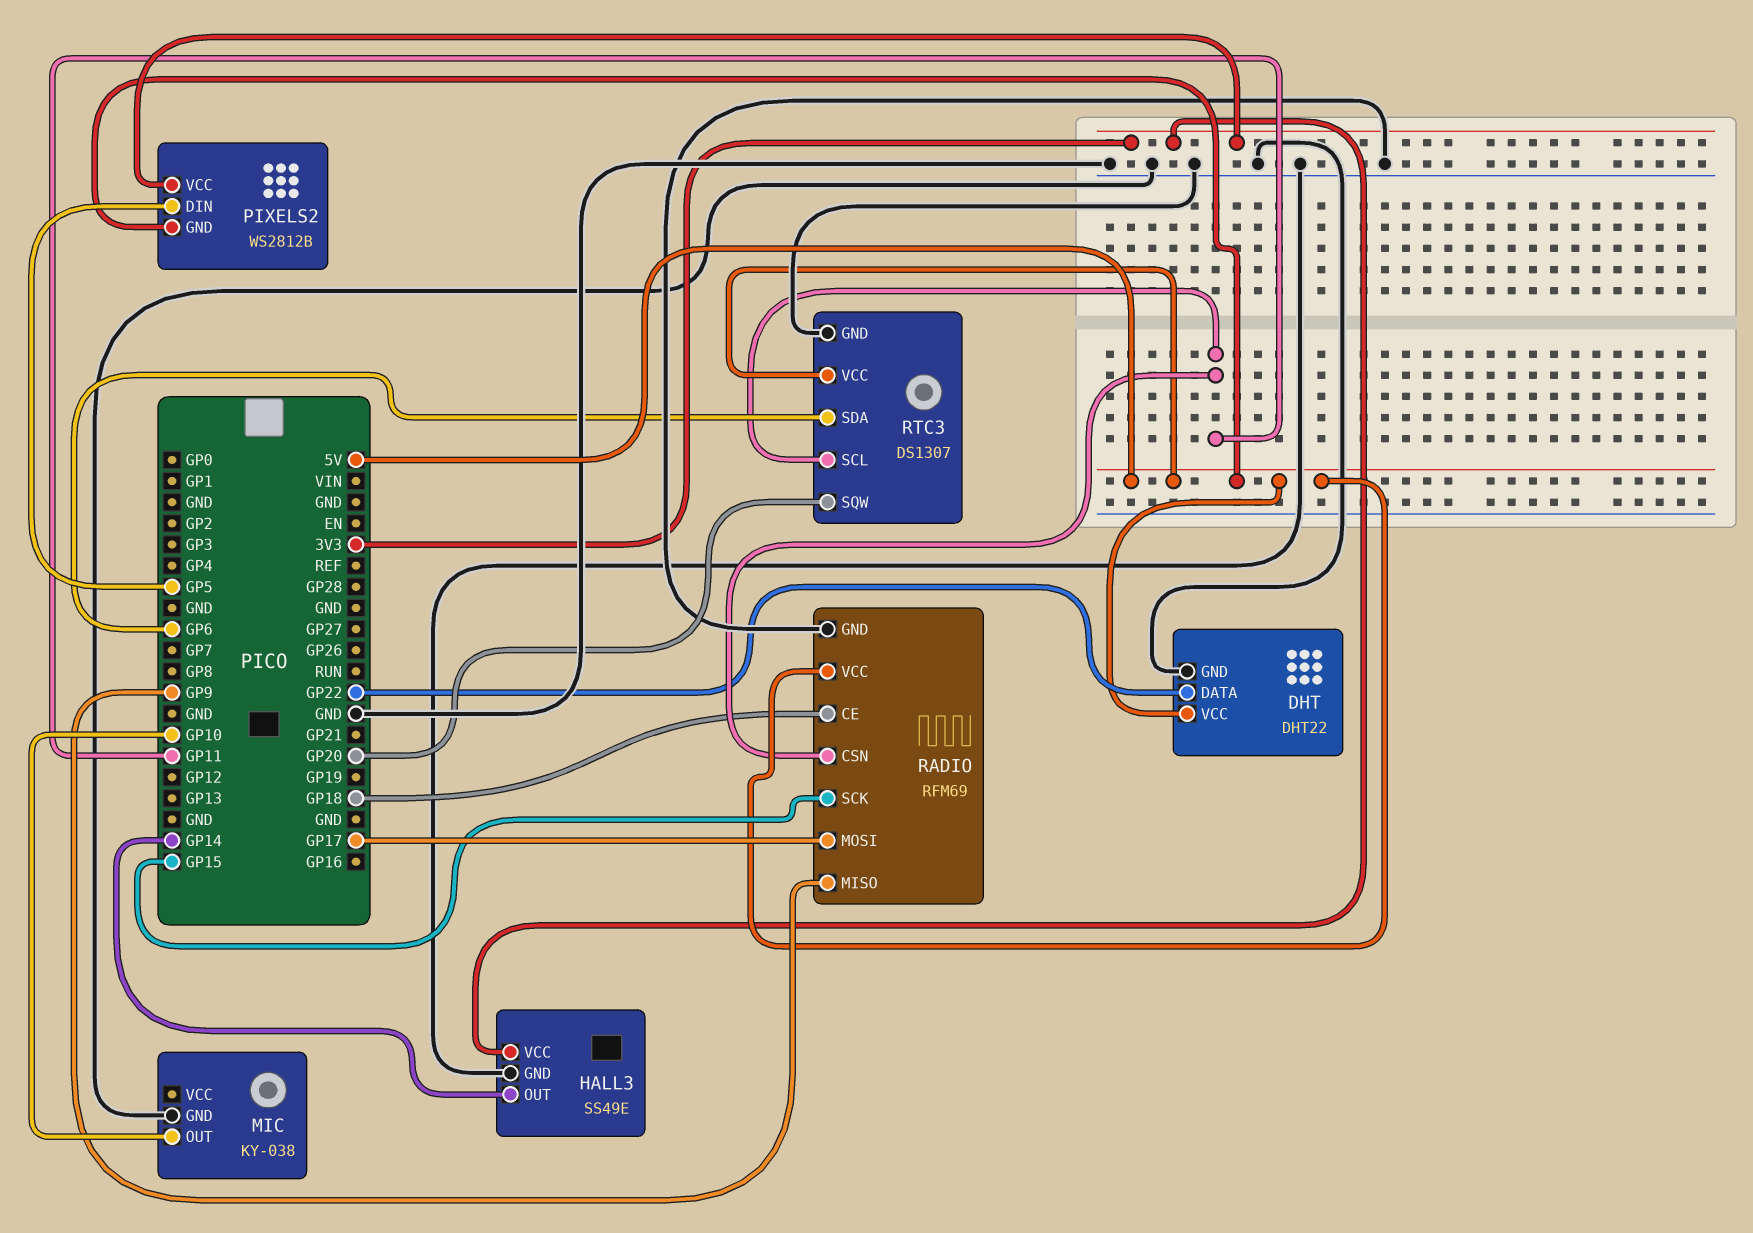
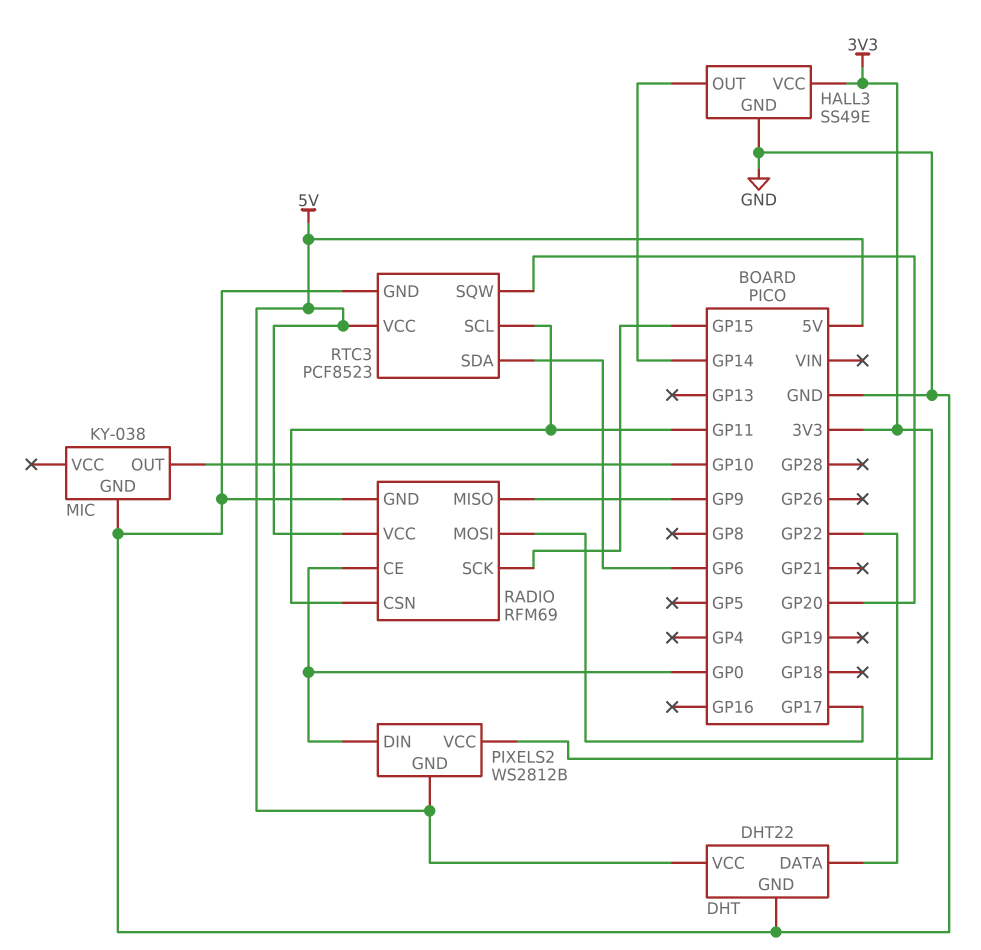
PIXELS2 pin DIN: GP5 -> GP0
RADIO pin CE: GP18 -> GP0
RTC3: DS1307 -> PCF8523

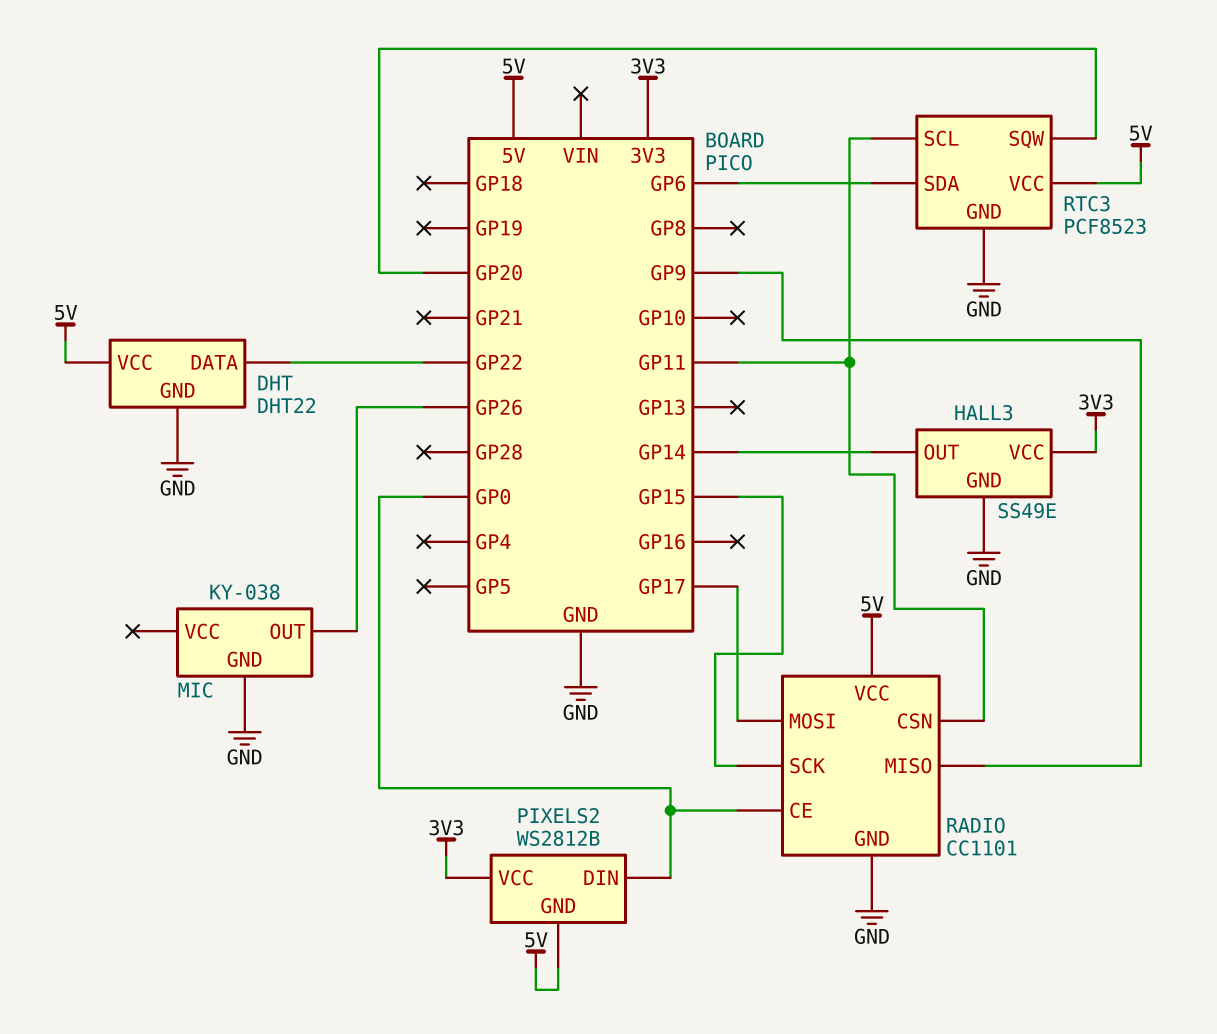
MIC pin OUT: GP10 -> GP26
RADIO: RFM69 -> CC1101

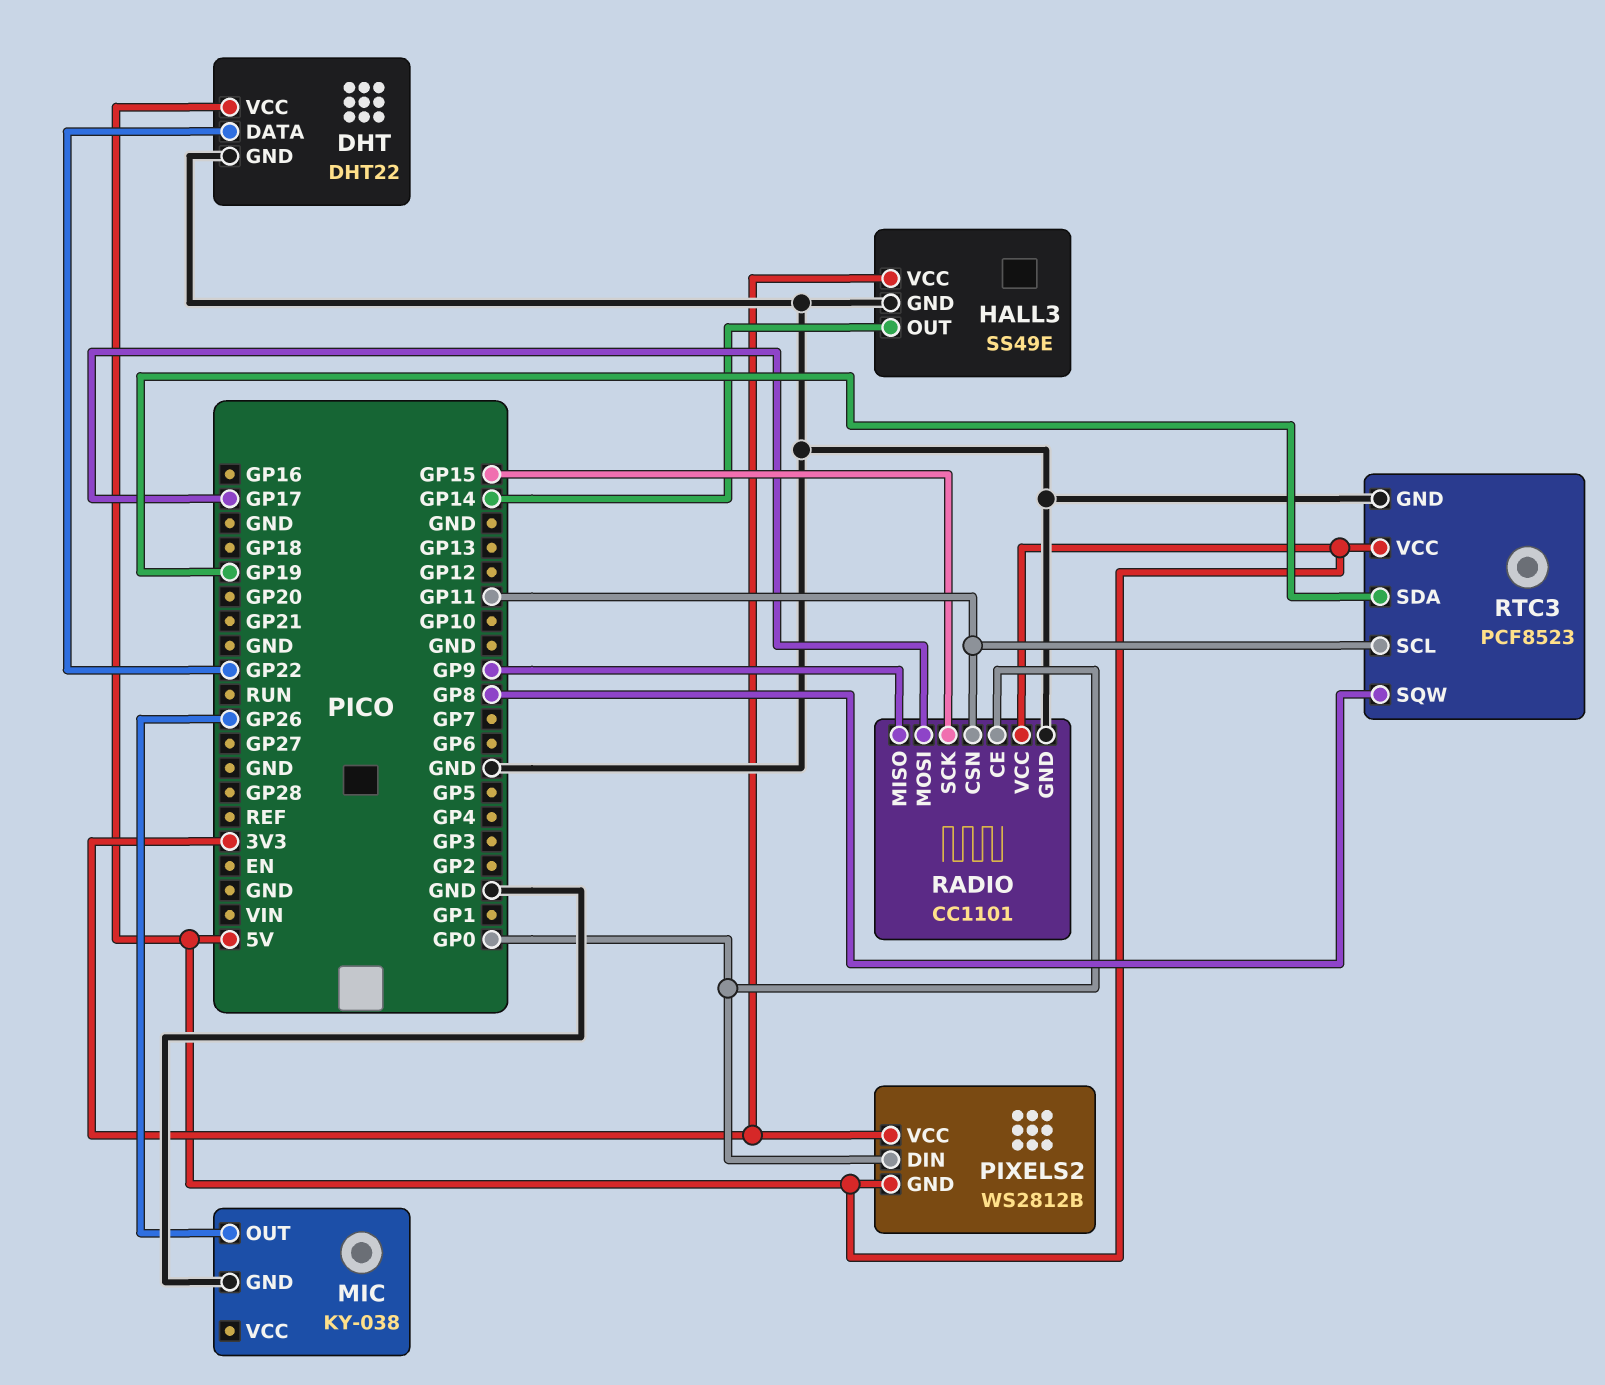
RTC3 pin SDA: GP6 -> GP19
RTC3 pin SQW: GP20 -> GP8

